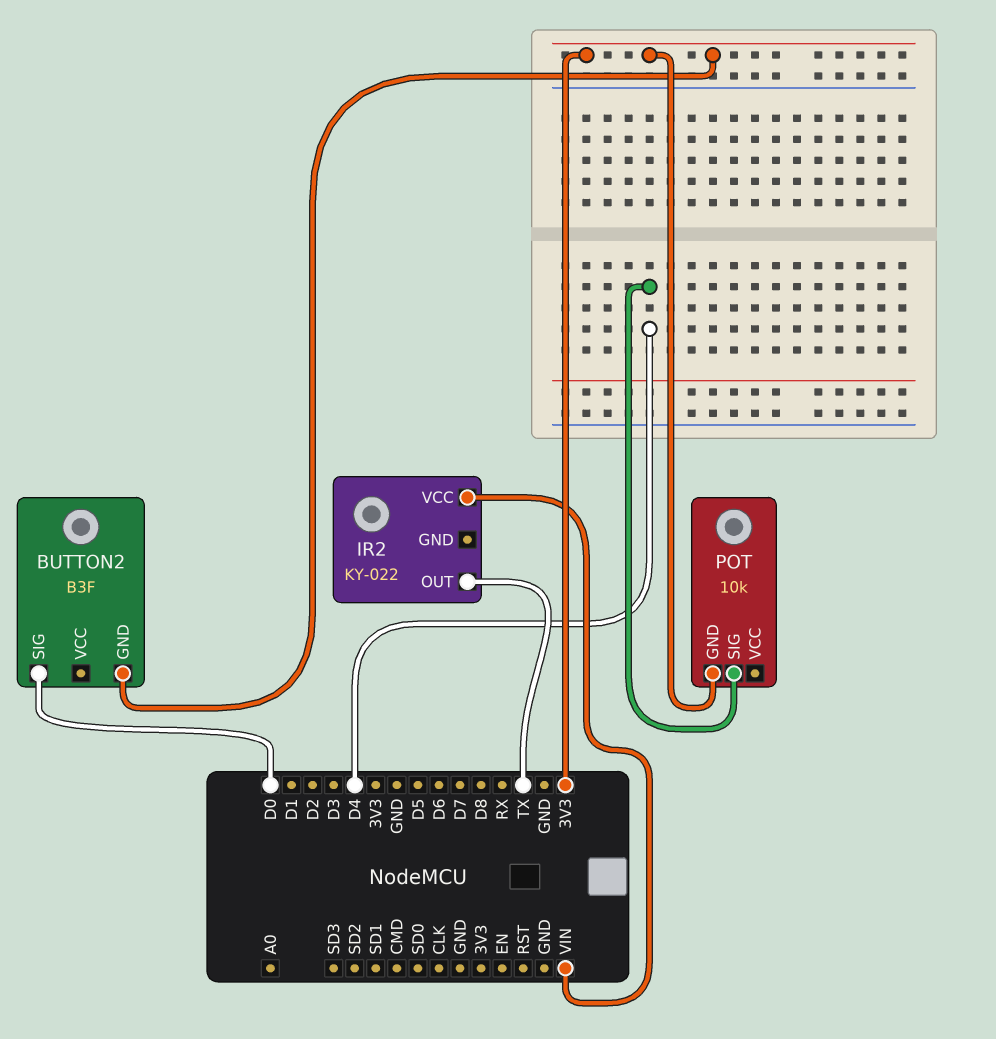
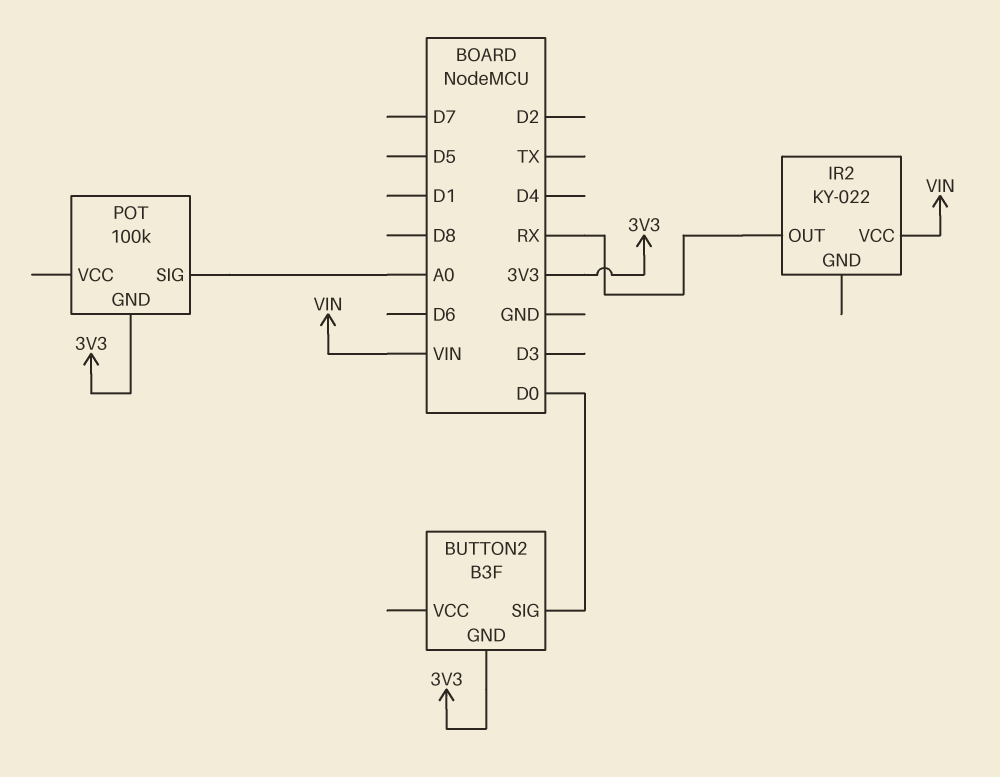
IR2 pin OUT: TX -> RX
POT: 10k -> 100k
POT pin SIG: D4 -> A0

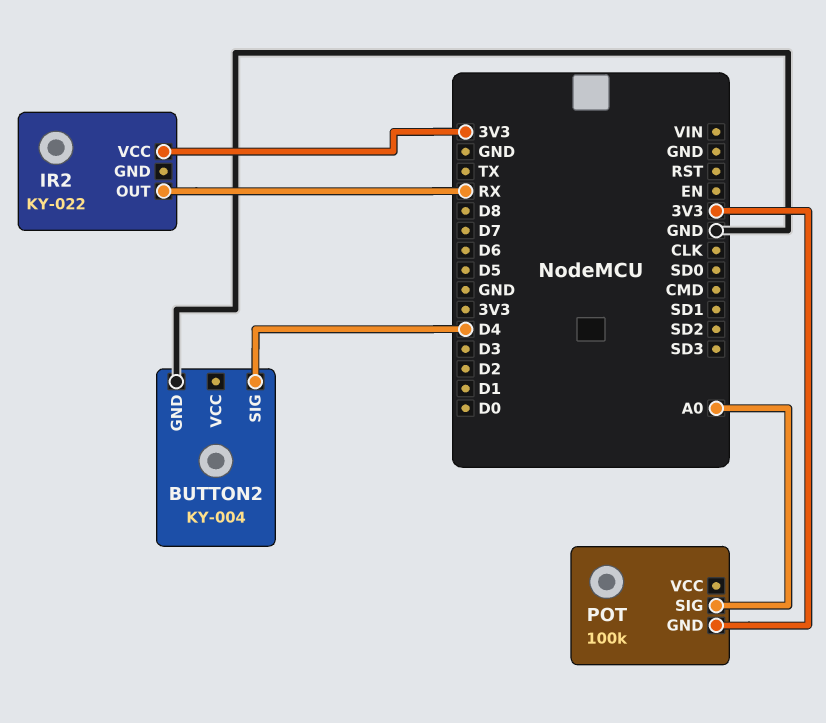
BUTTON2: B3F -> KY-004
BUTTON2 pin GND: 3V3 -> GND
BUTTON2 pin SIG: D0 -> D4
IR2 pin VCC: VIN -> 3V3

